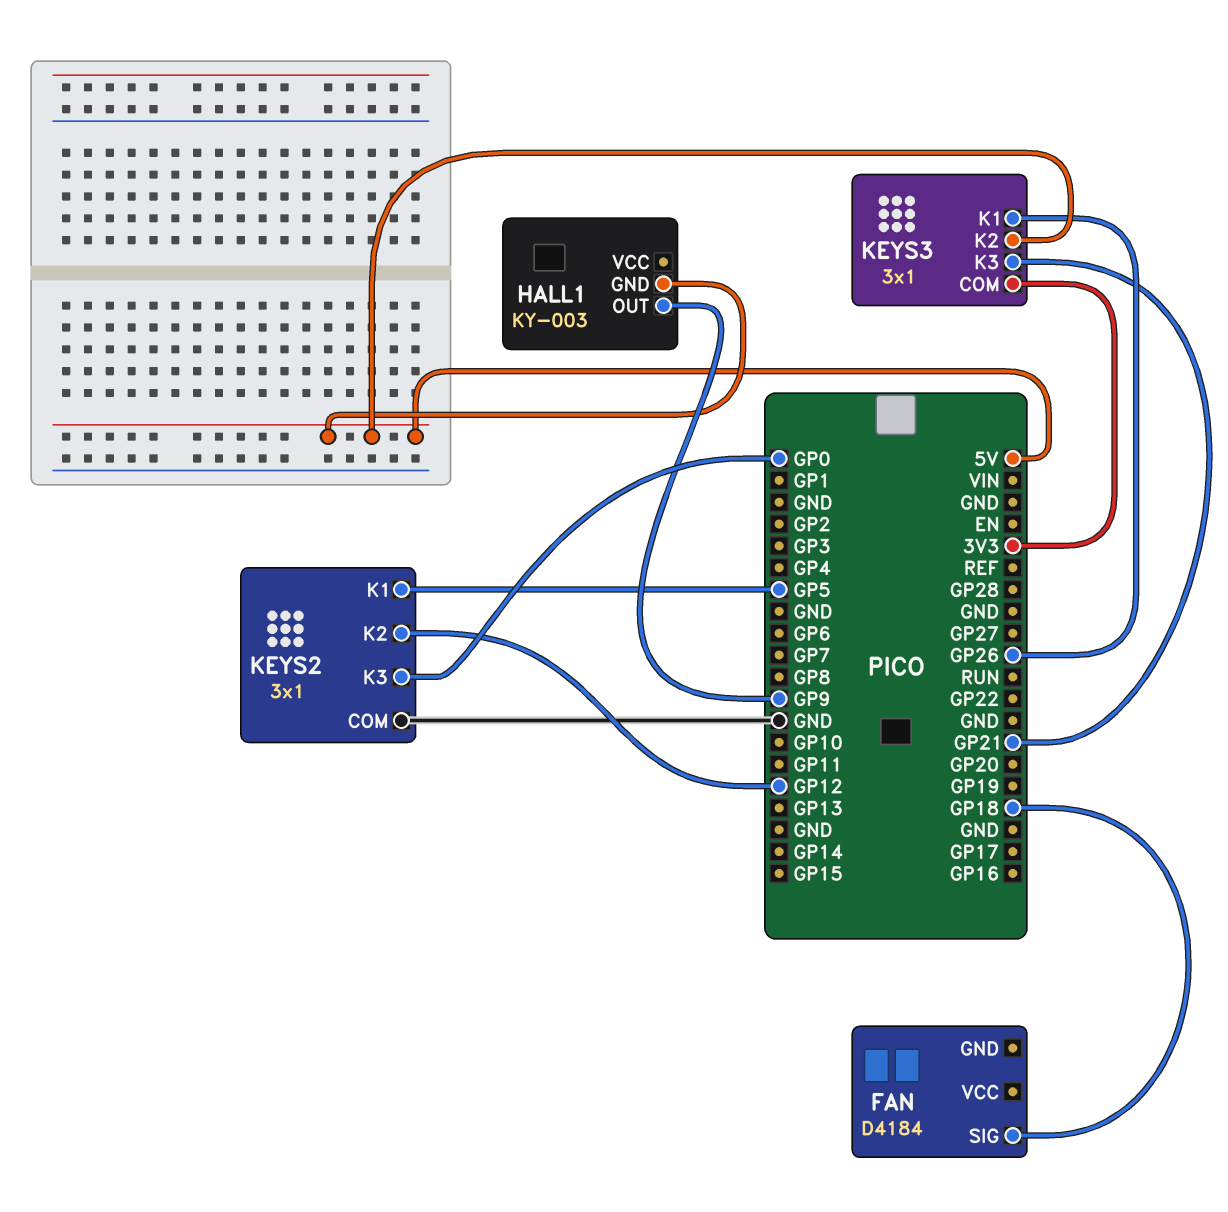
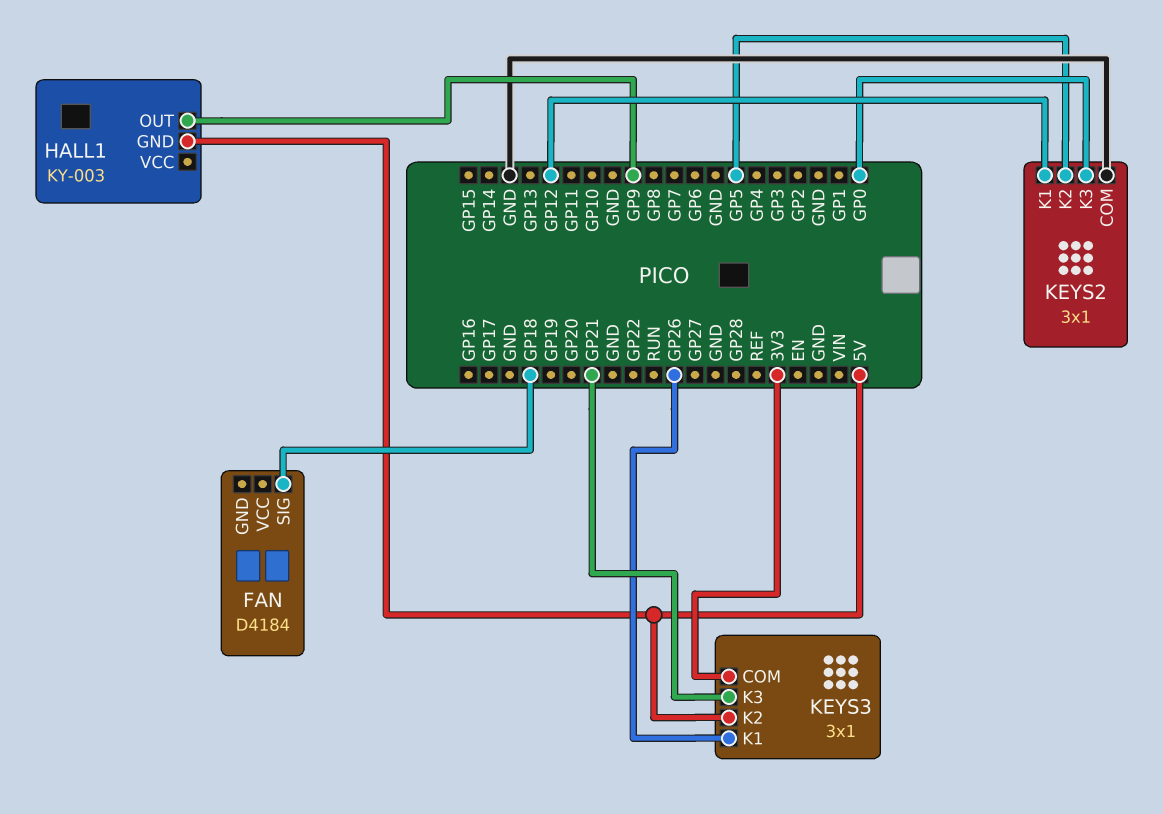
KEYS2 pin K1: GP5 -> GP12
KEYS2 pin K2: GP12 -> GP5

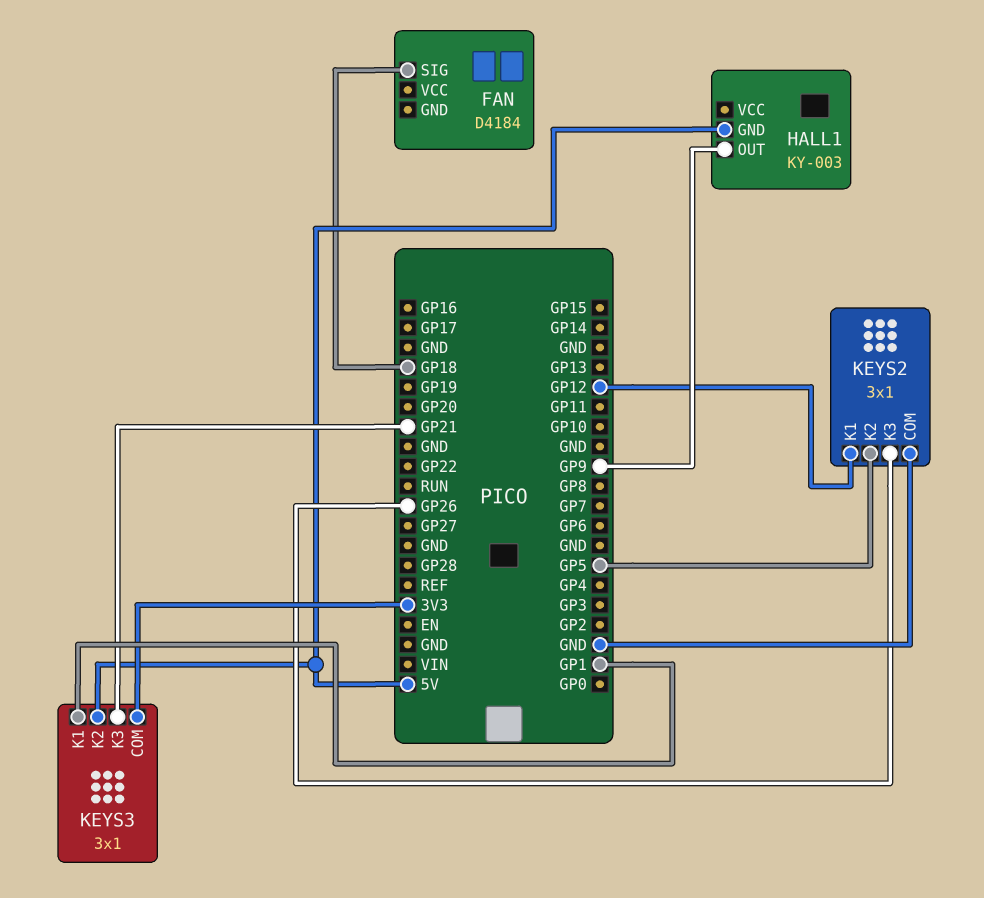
KEYS2 pin K3: GP0 -> GP26
KEYS3 pin K1: GP26 -> GP1

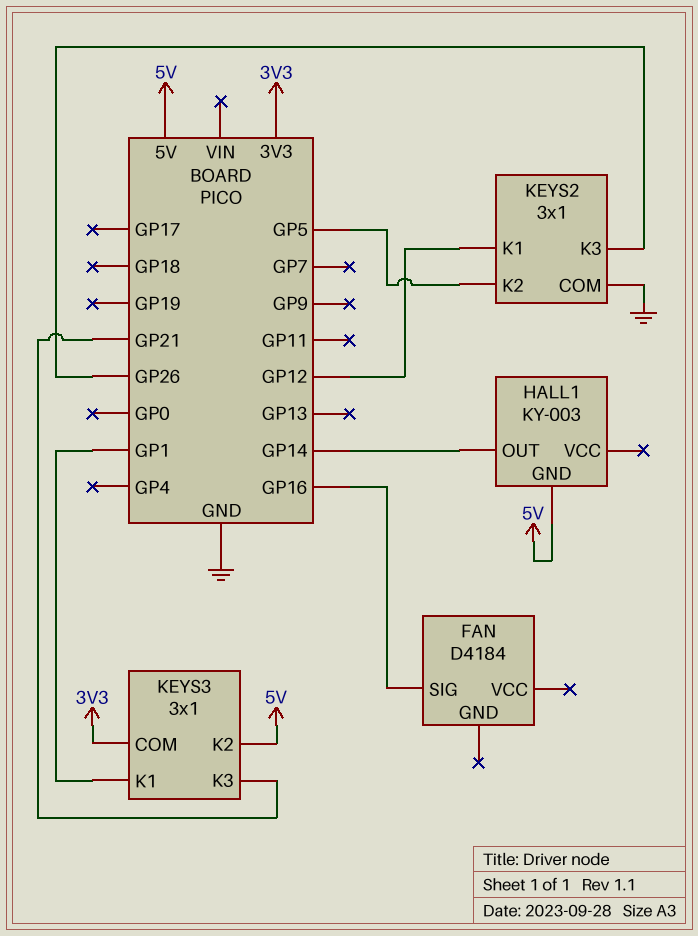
FAN pin SIG: GP18 -> GP16
HALL1 pin OUT: GP9 -> GP14

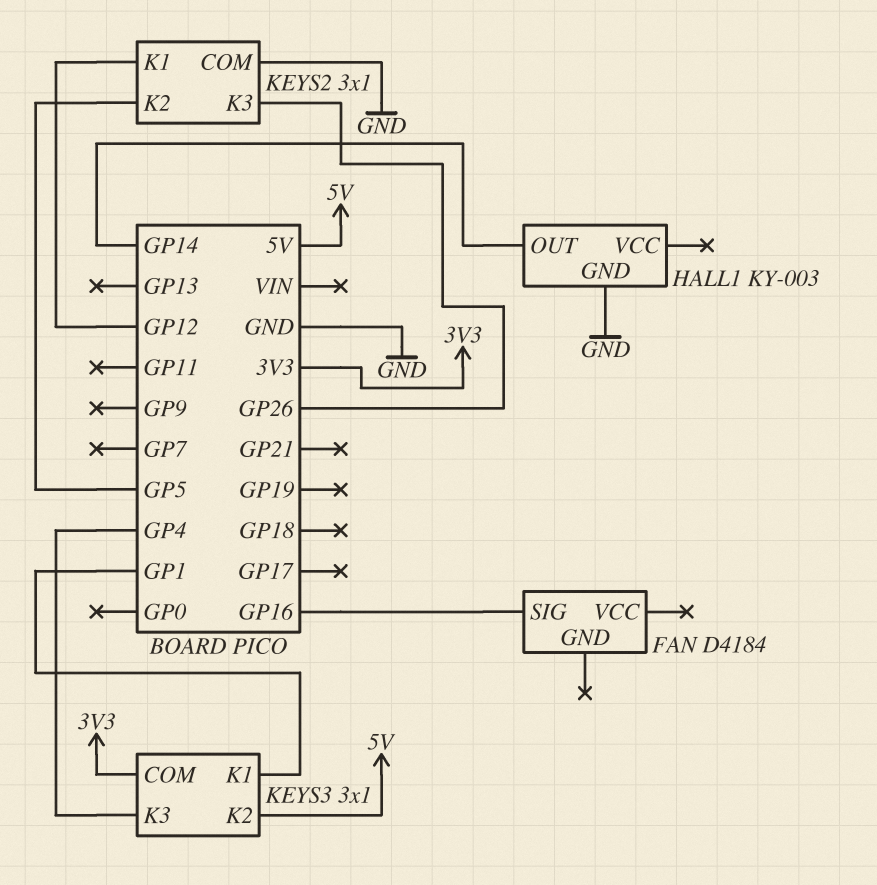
HALL1 pin GND: 5V -> GND
KEYS3 pin K3: GP21 -> GP4

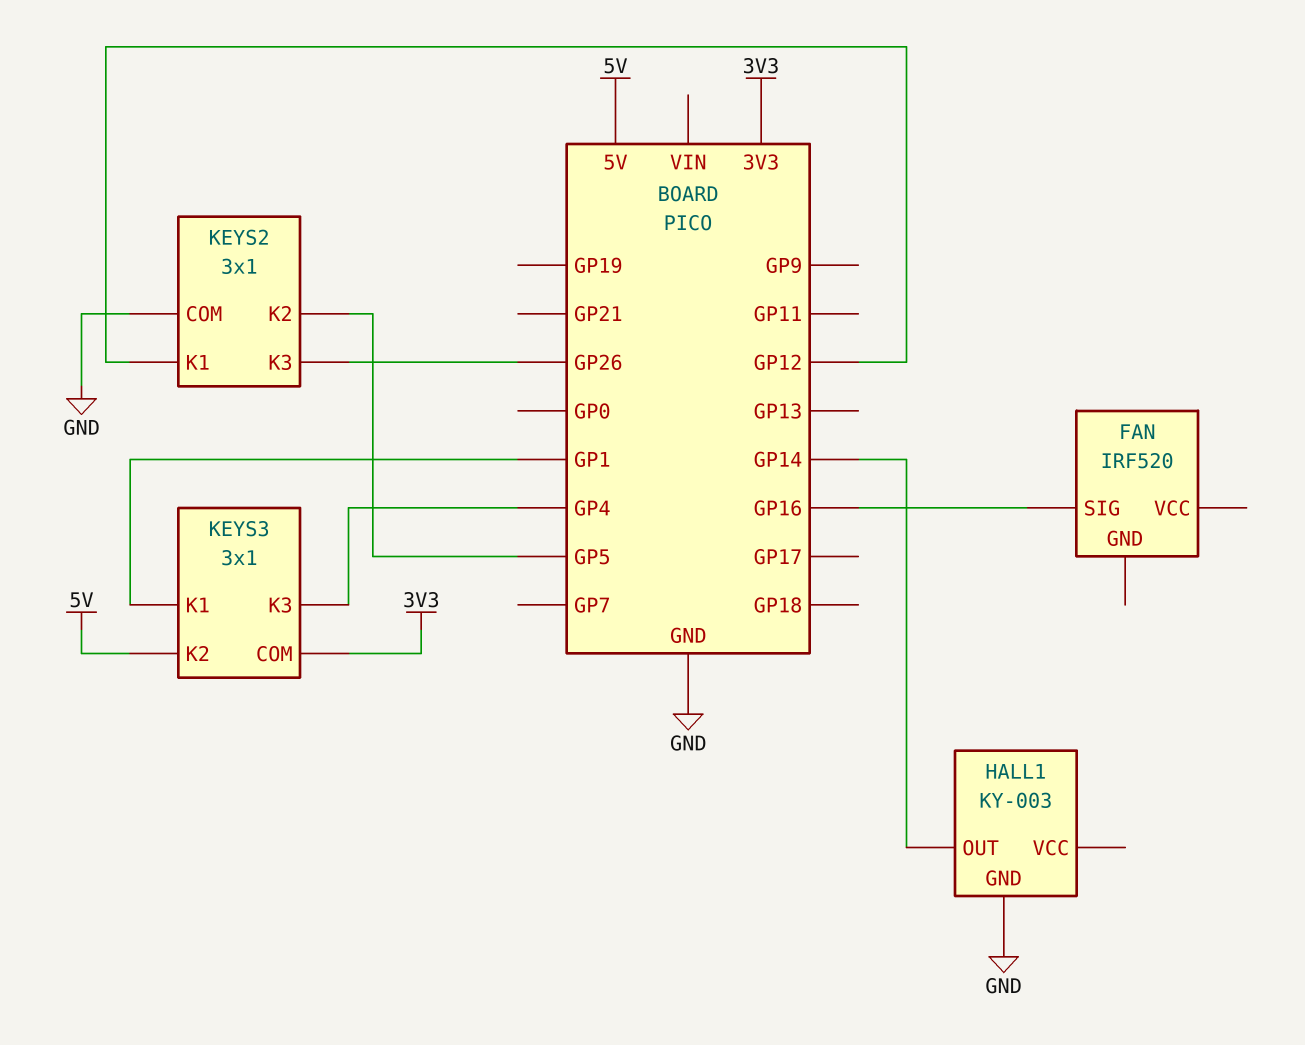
FAN: D4184 -> IRF520

